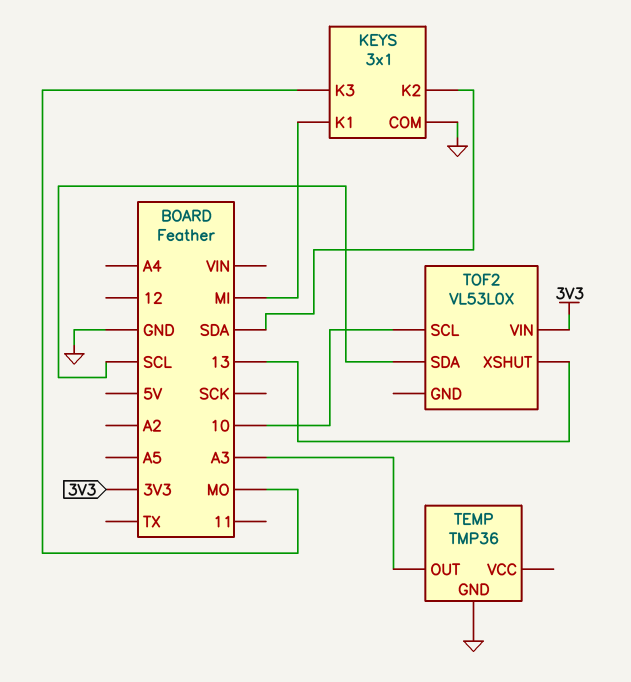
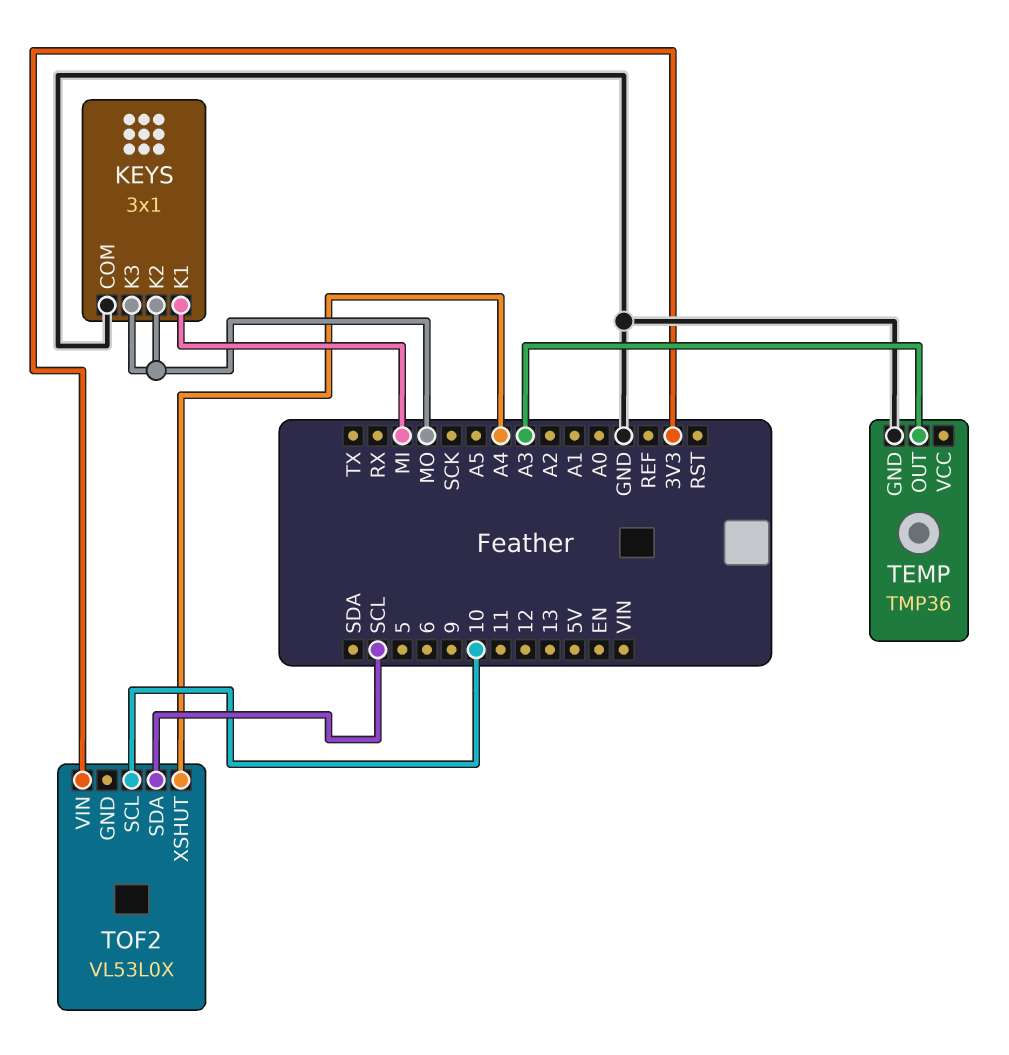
KEYS pin K2: SDA -> MO
TOF2 pin XSHUT: 13 -> A4

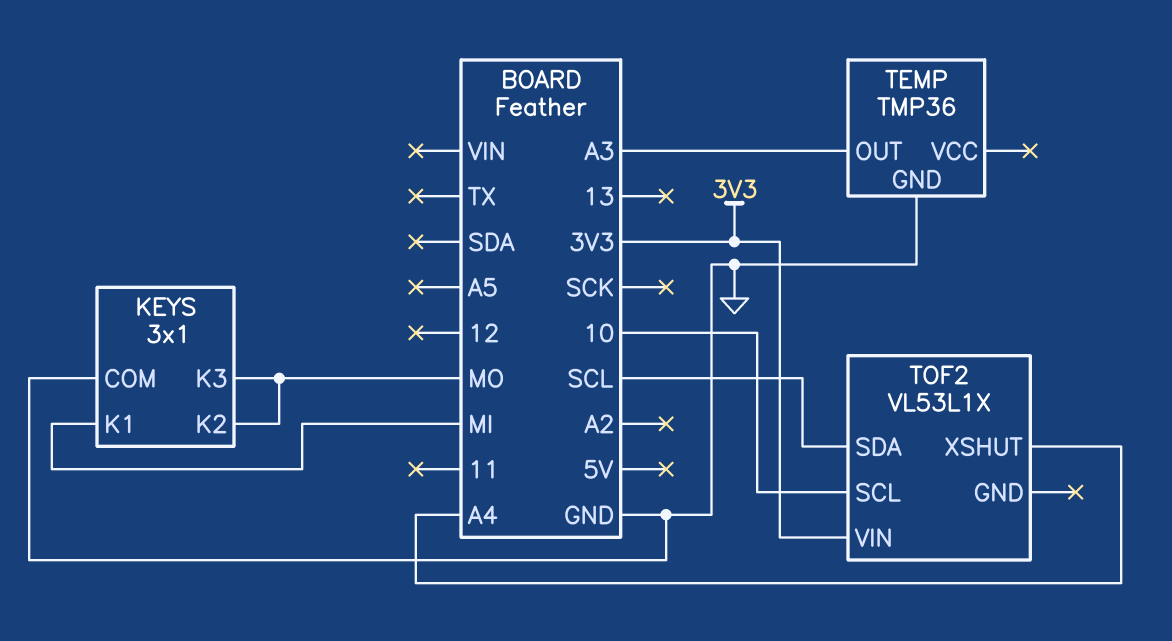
TOF2: VL53L0X -> VL53L1X

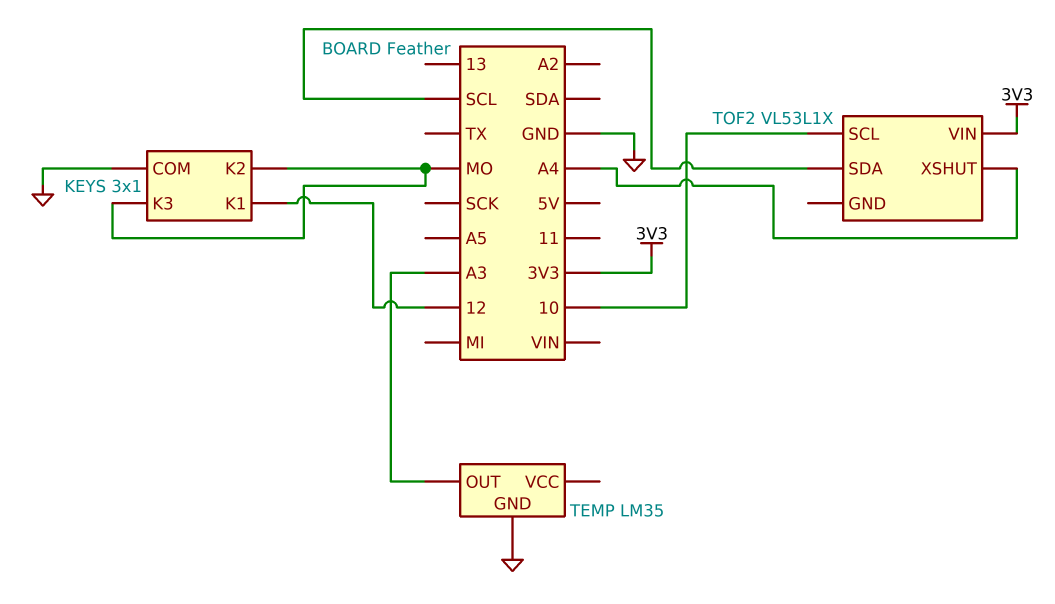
KEYS pin K1: MI -> 12
TEMP: TMP36 -> LM35

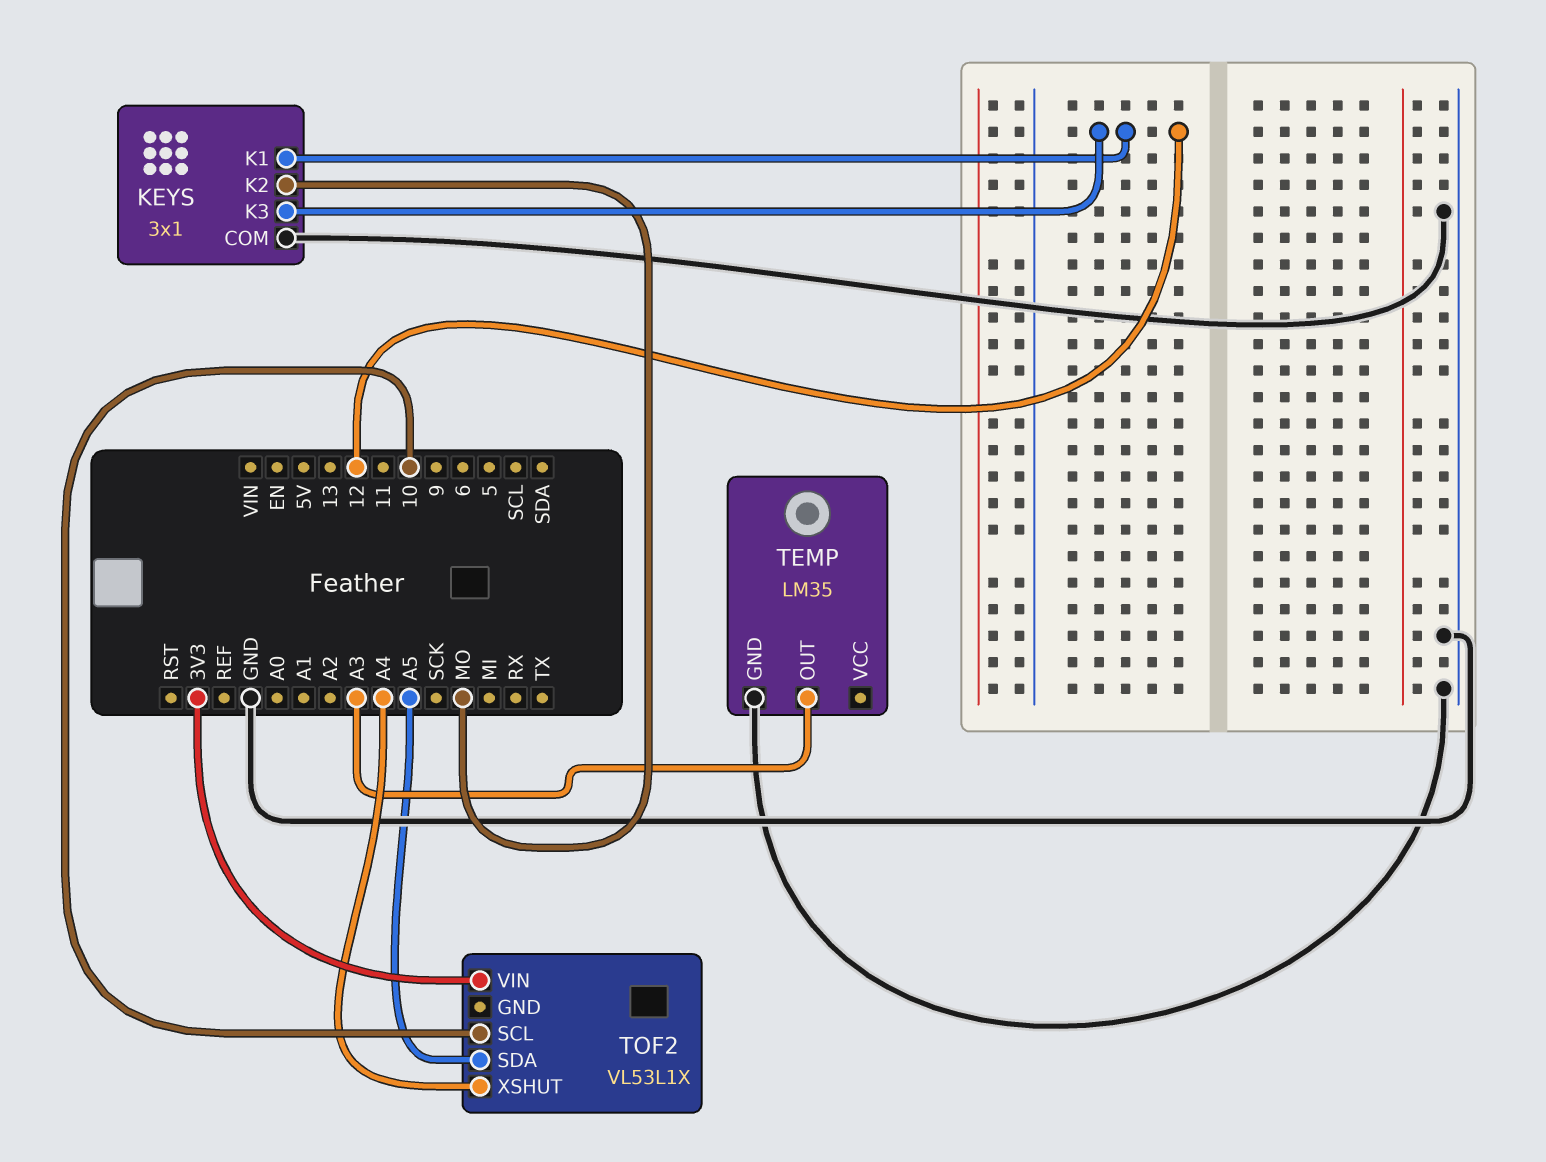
KEYS pin K3: MO -> 12
TOF2 pin SDA: SCL -> A5

